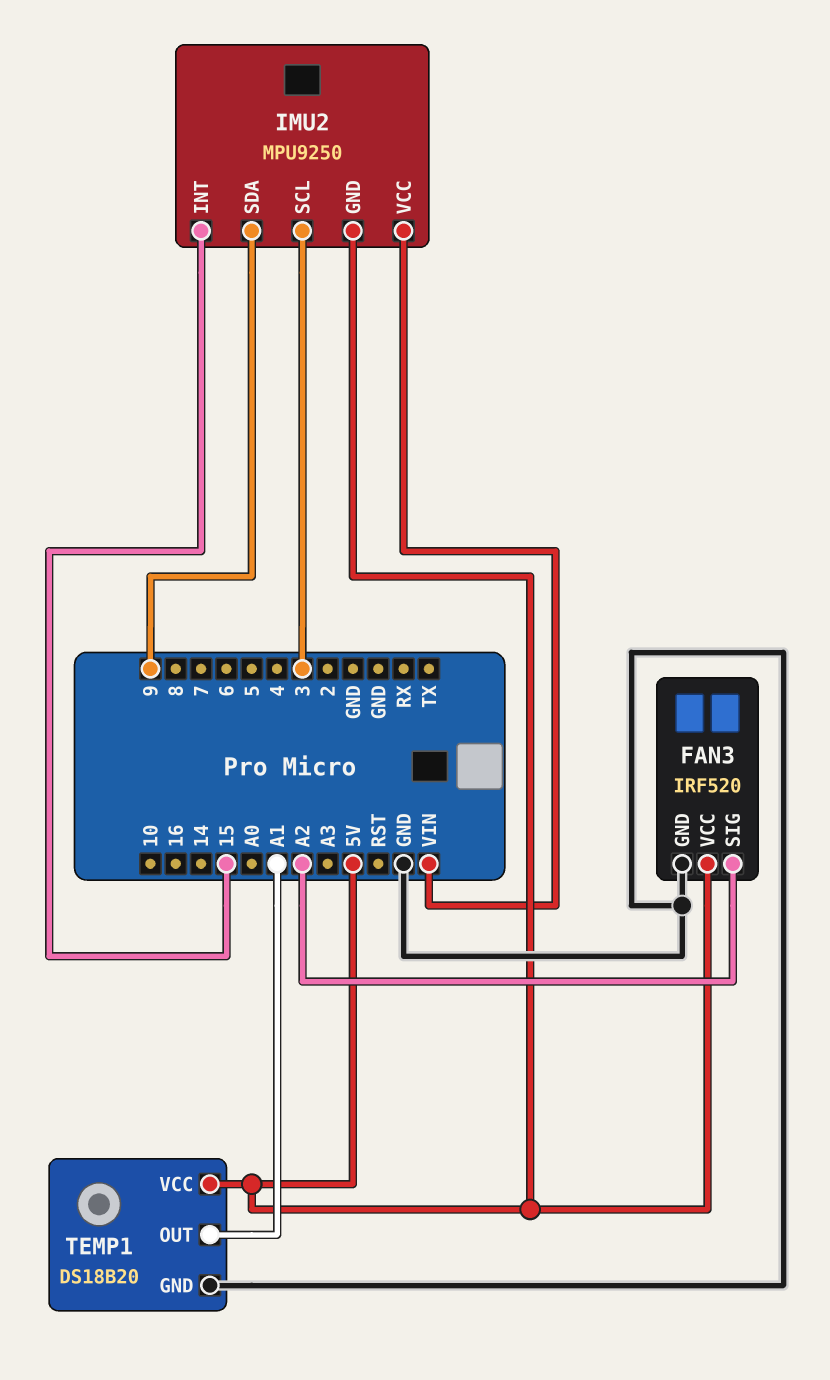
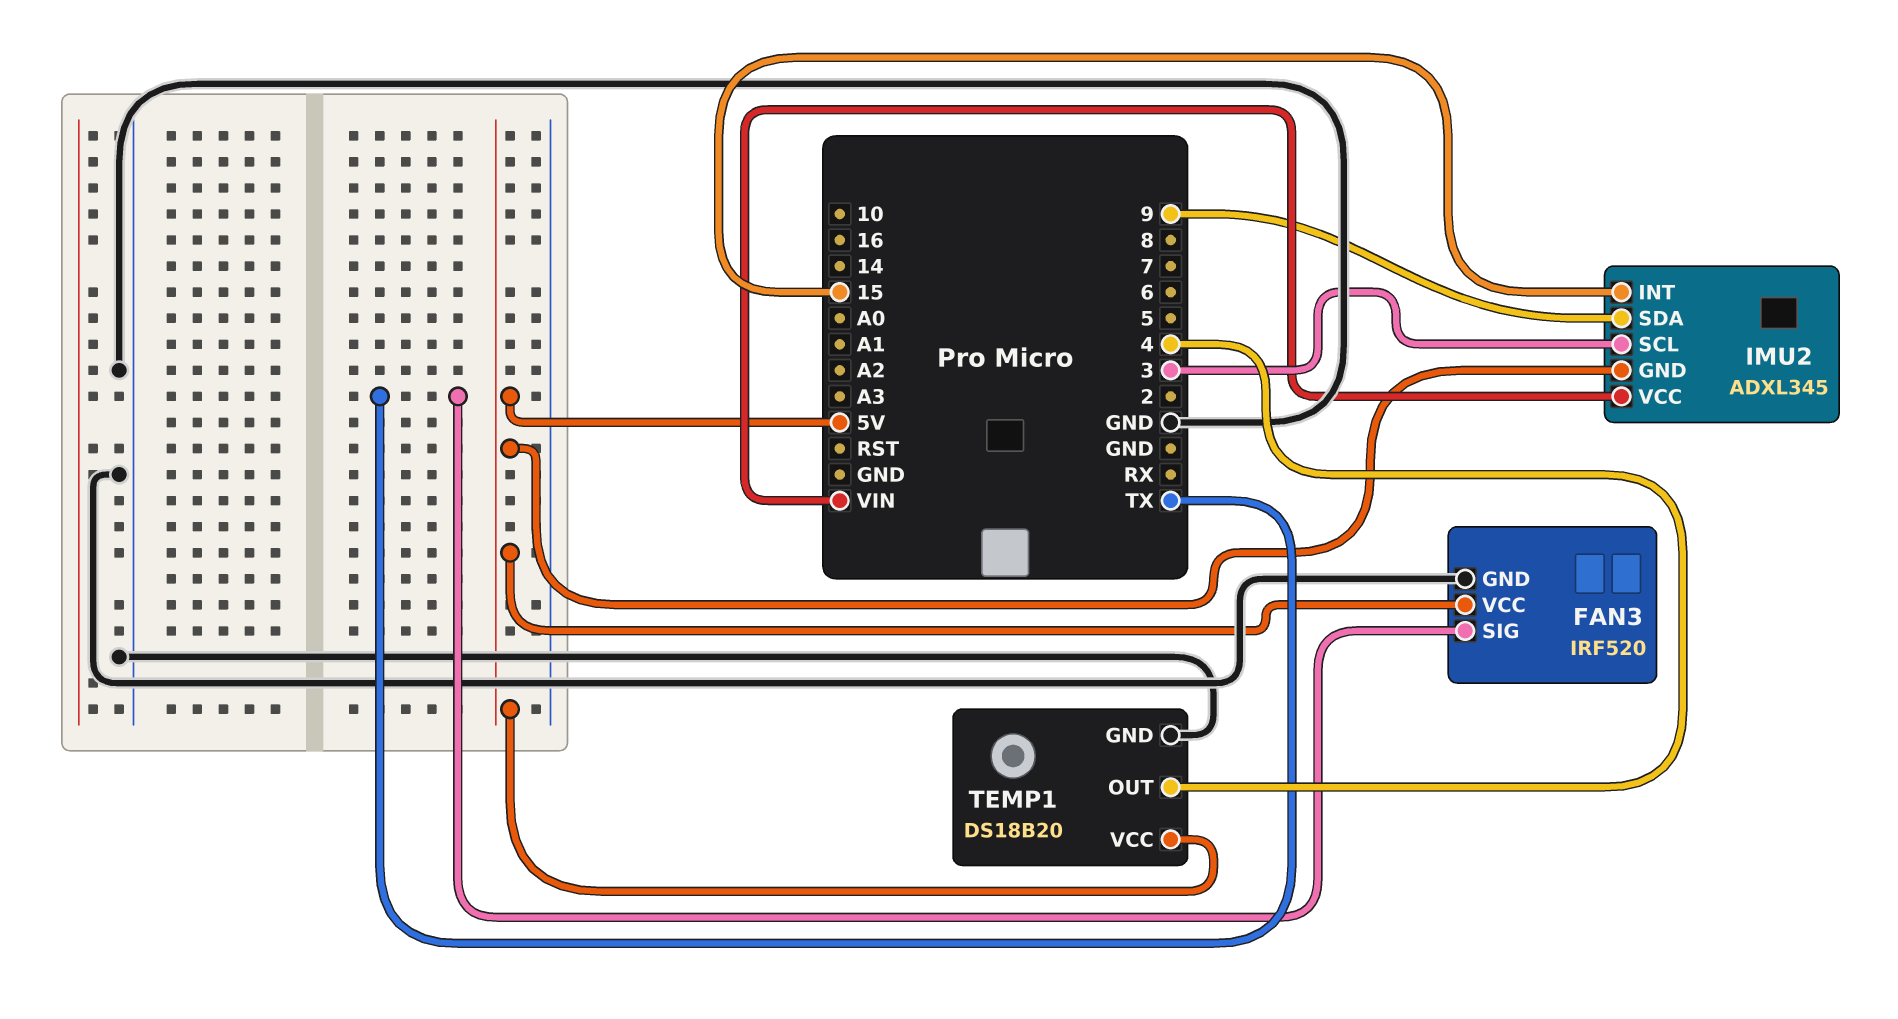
FAN3 pin SIG: A2 -> TX
IMU2: MPU9250 -> ADXL345
TEMP1 pin OUT: A1 -> 4

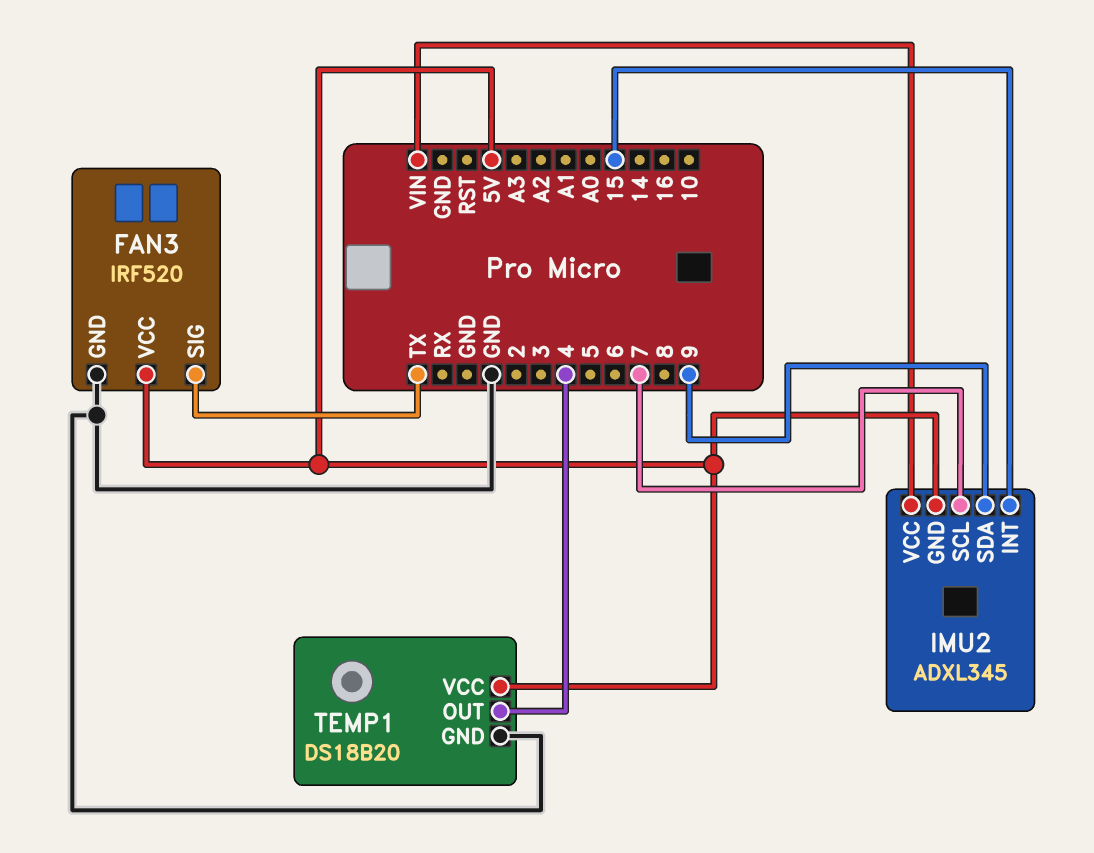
IMU2 pin SCL: 3 -> 7

